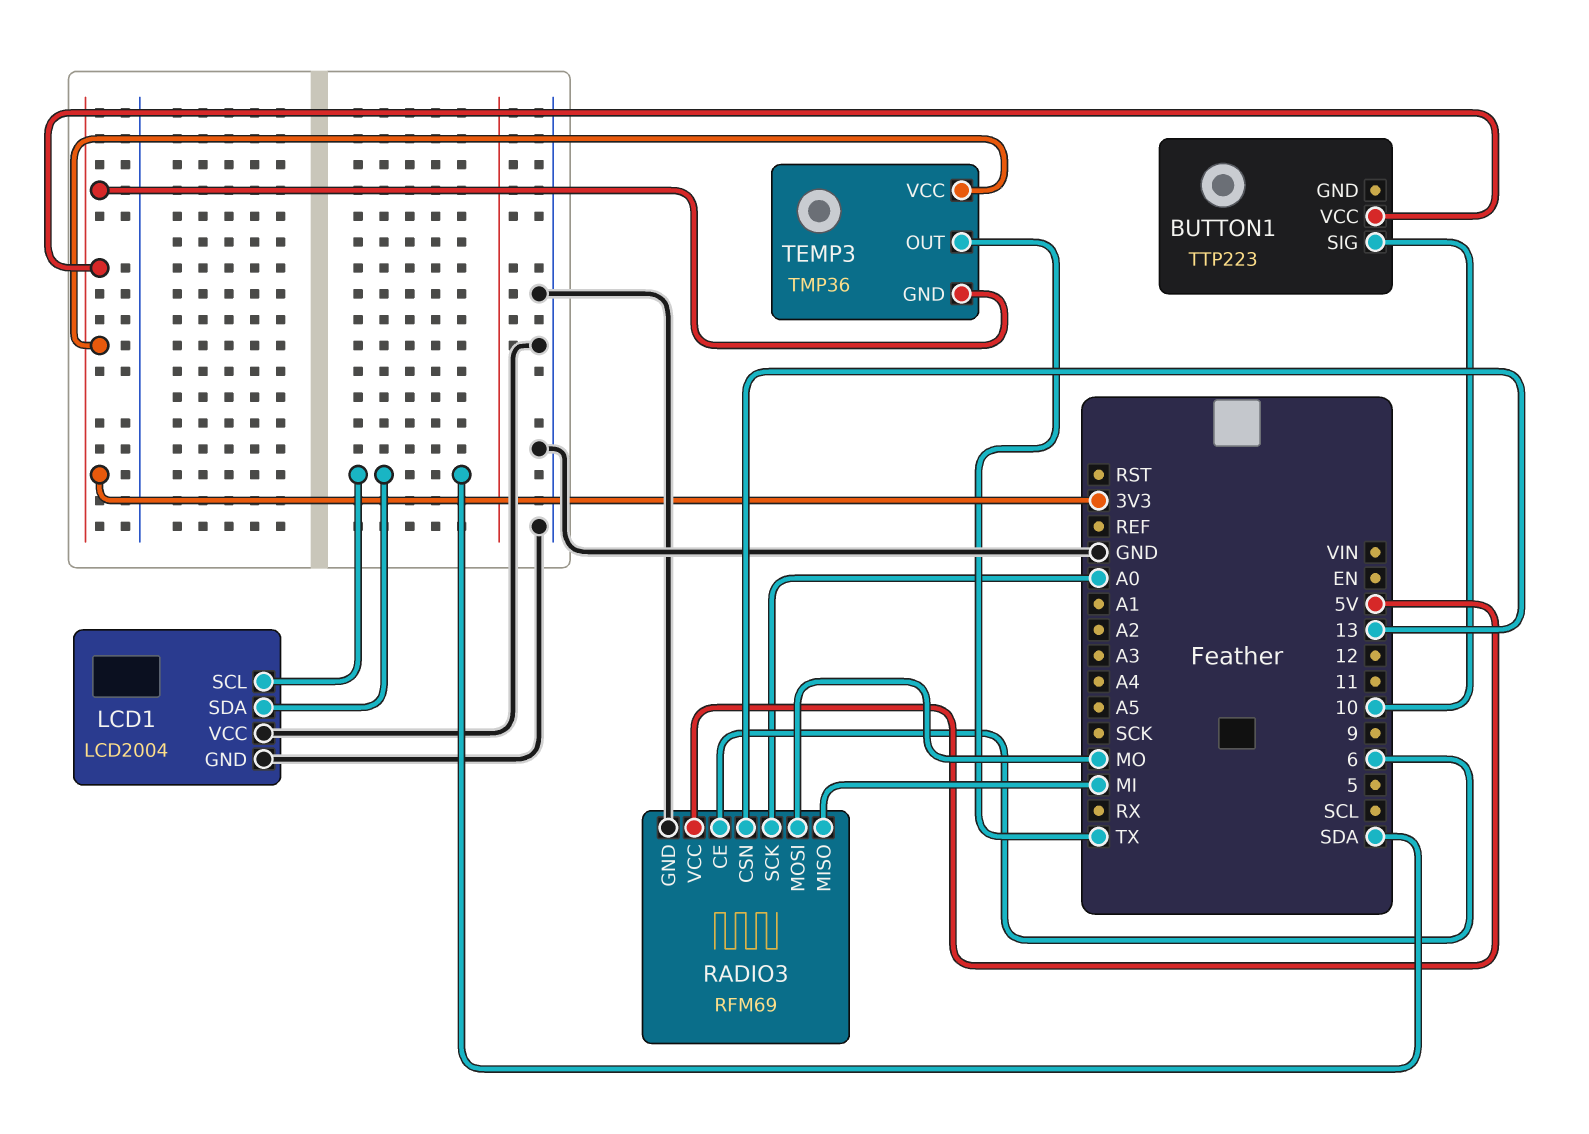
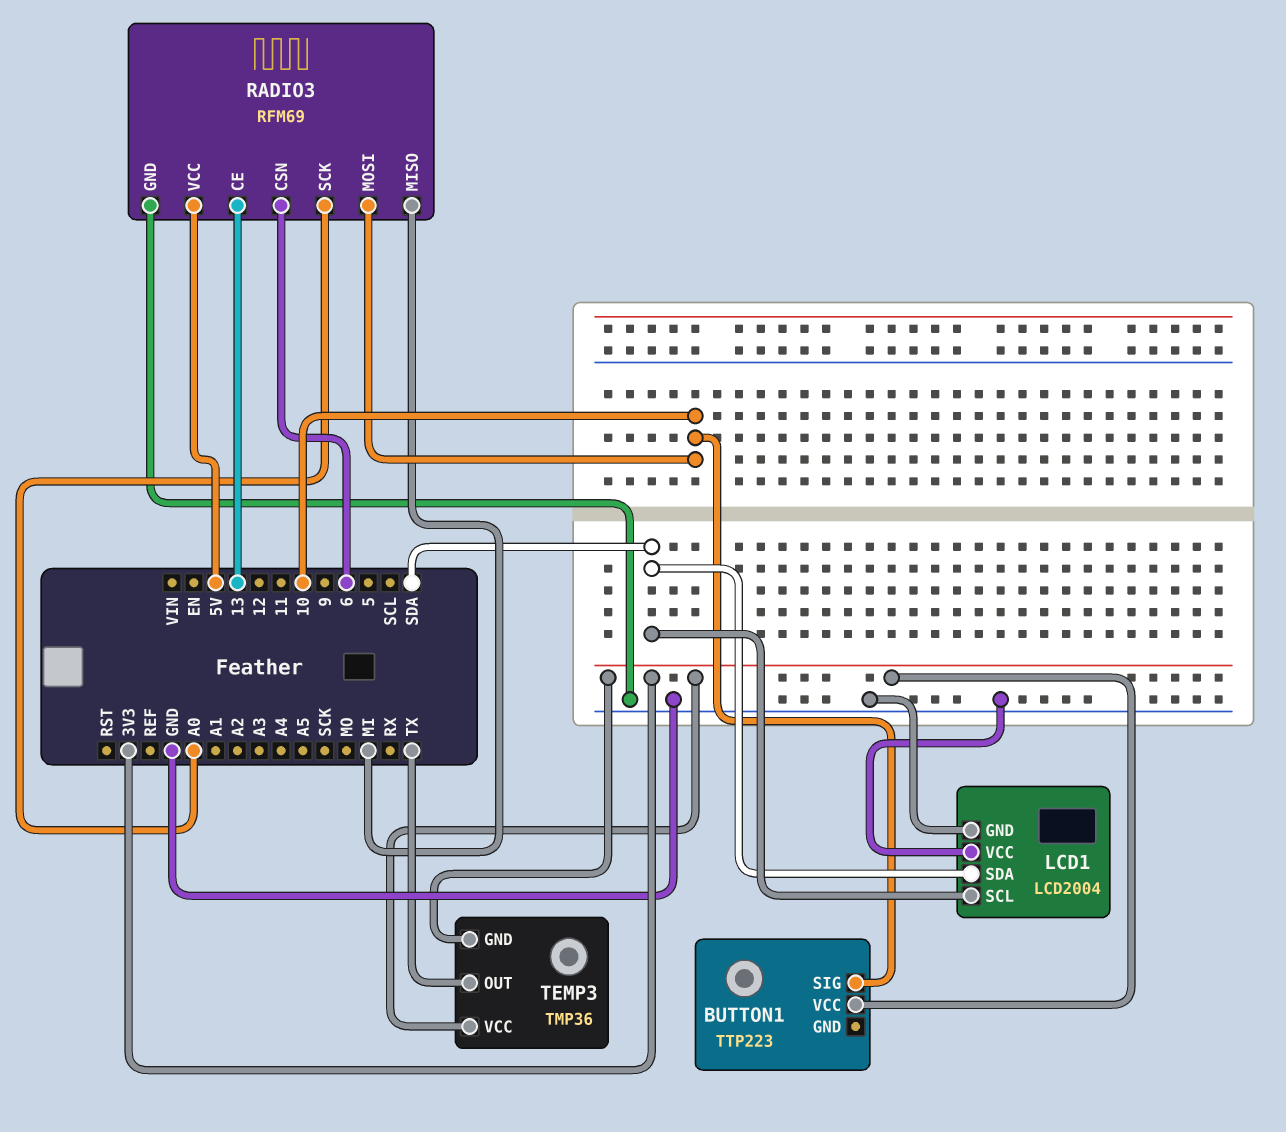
RADIO3 pin CE: 6 -> 13
RADIO3 pin CSN: 13 -> 6
RADIO3 pin MOSI: MO -> 10

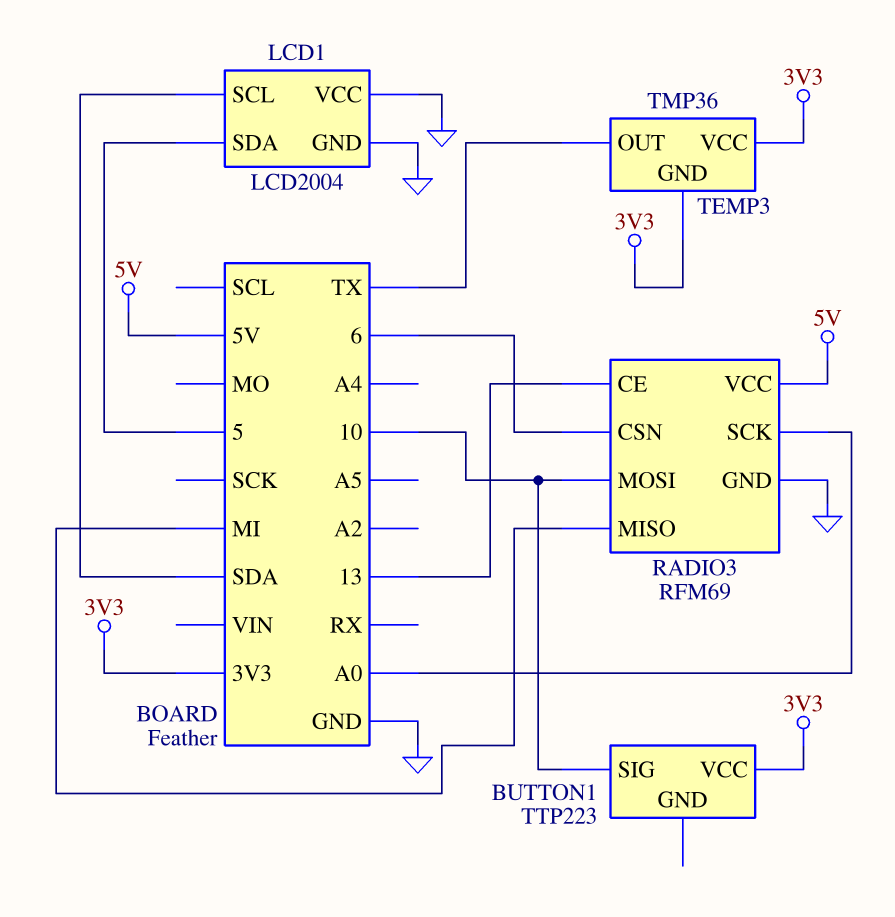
LCD1 pin SDA: SDA -> 5

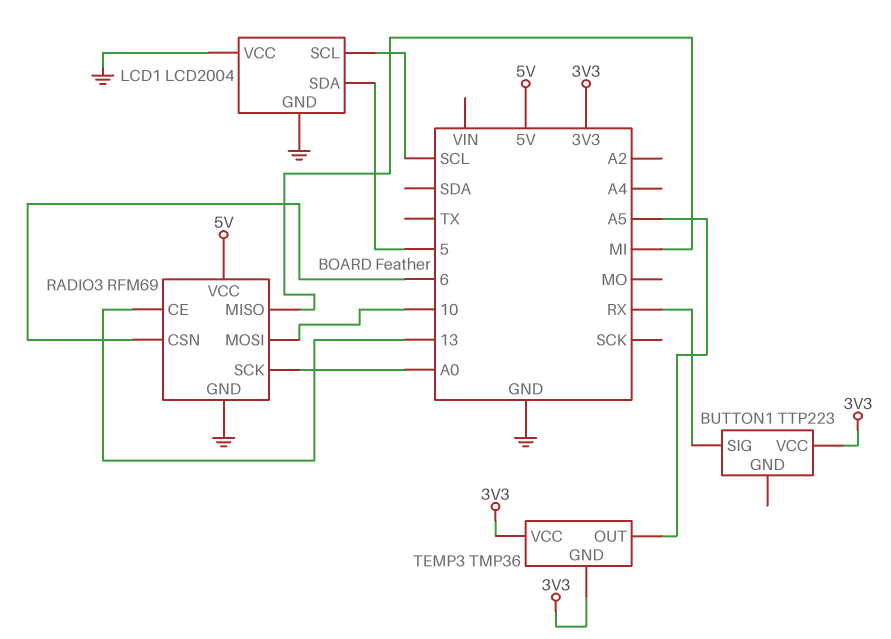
BUTTON1 pin SIG: 10 -> RX
LCD1 pin SCL: SDA -> SCL
TEMP3 pin OUT: TX -> A5

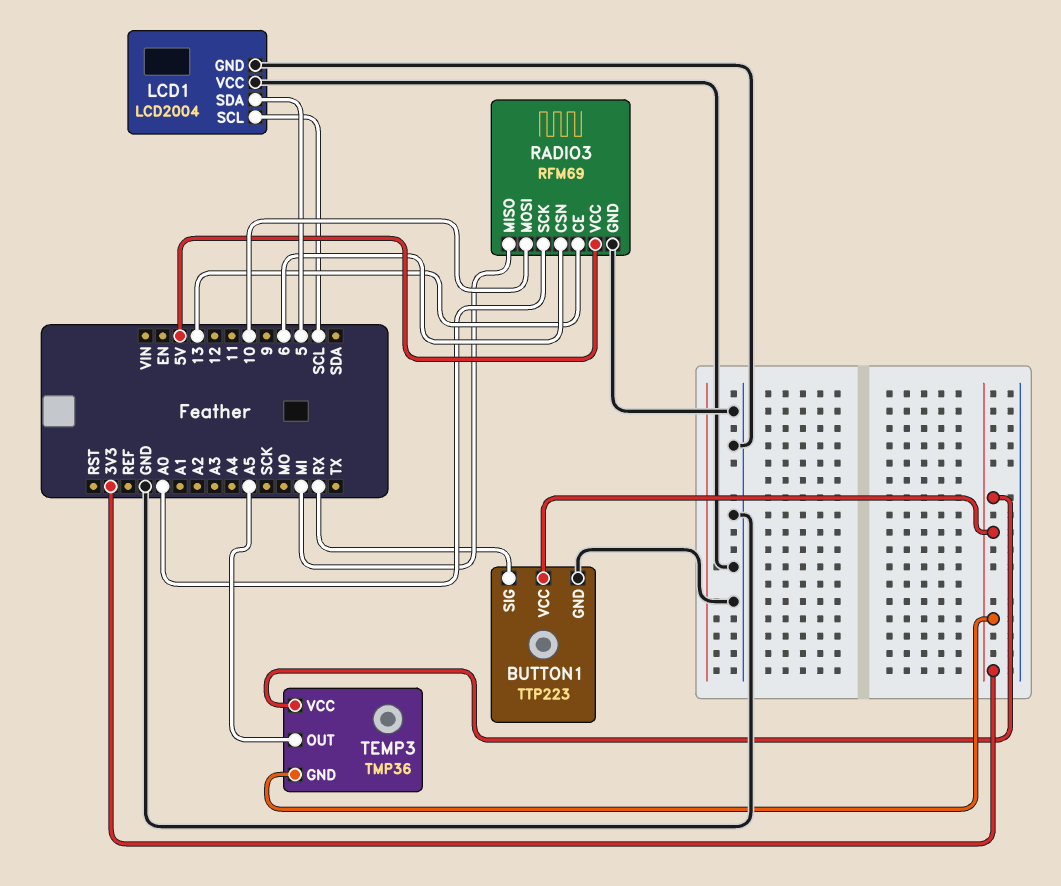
BUTTON1 pin GND: none -> GND

